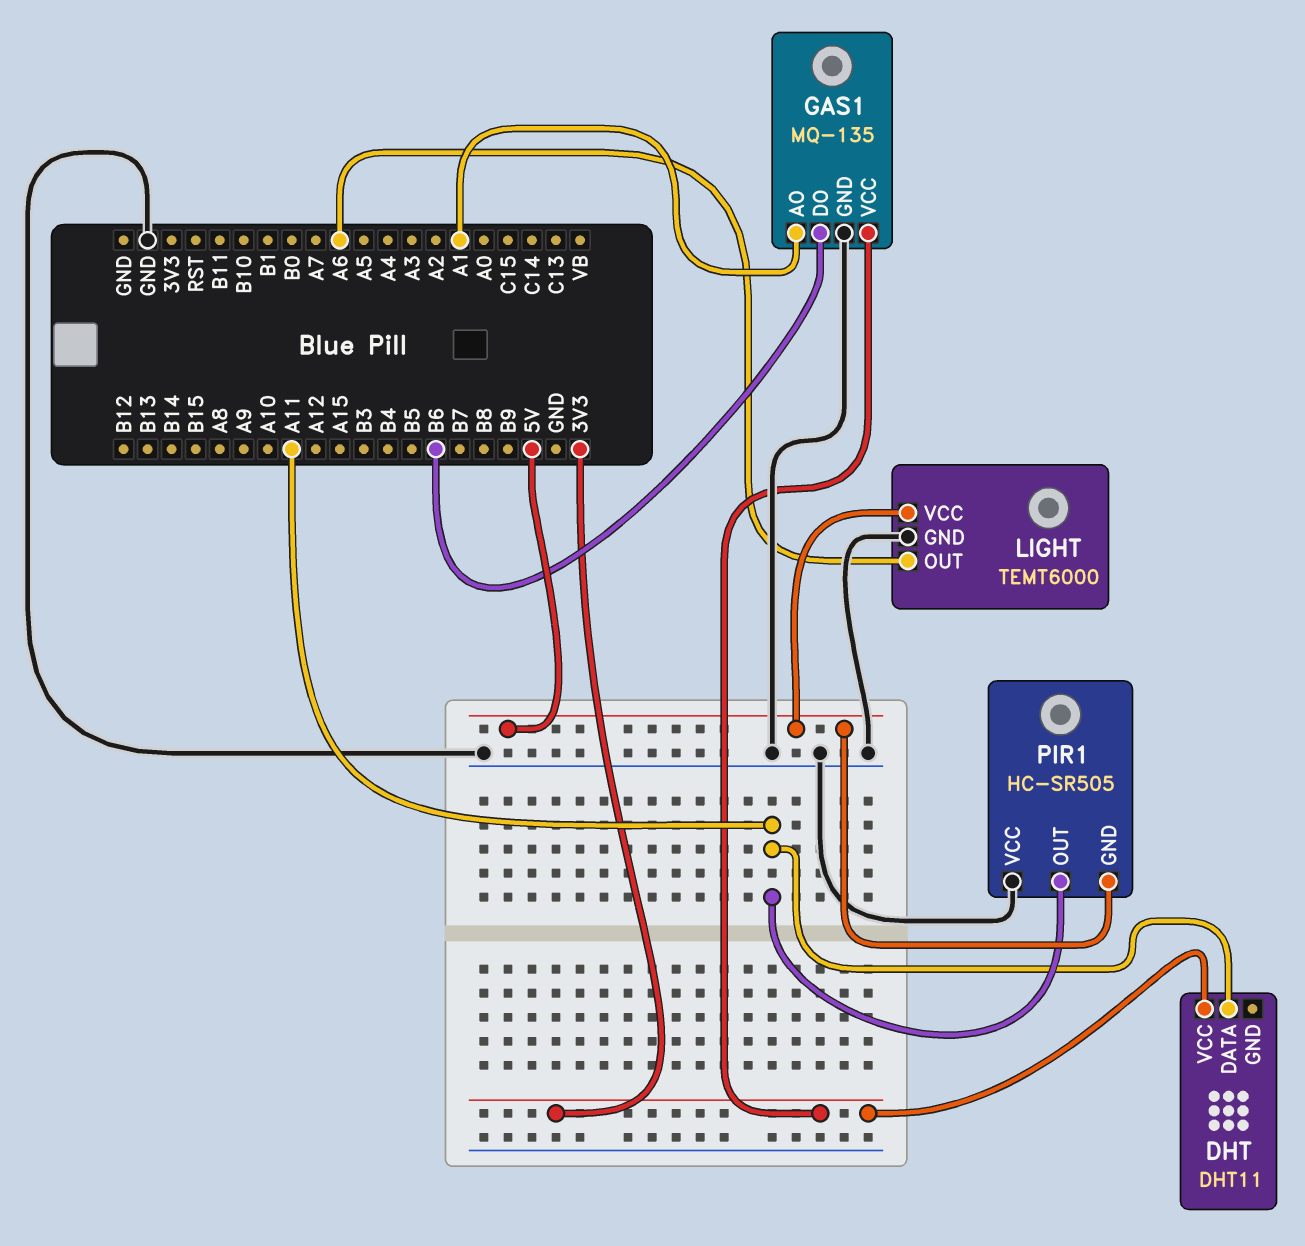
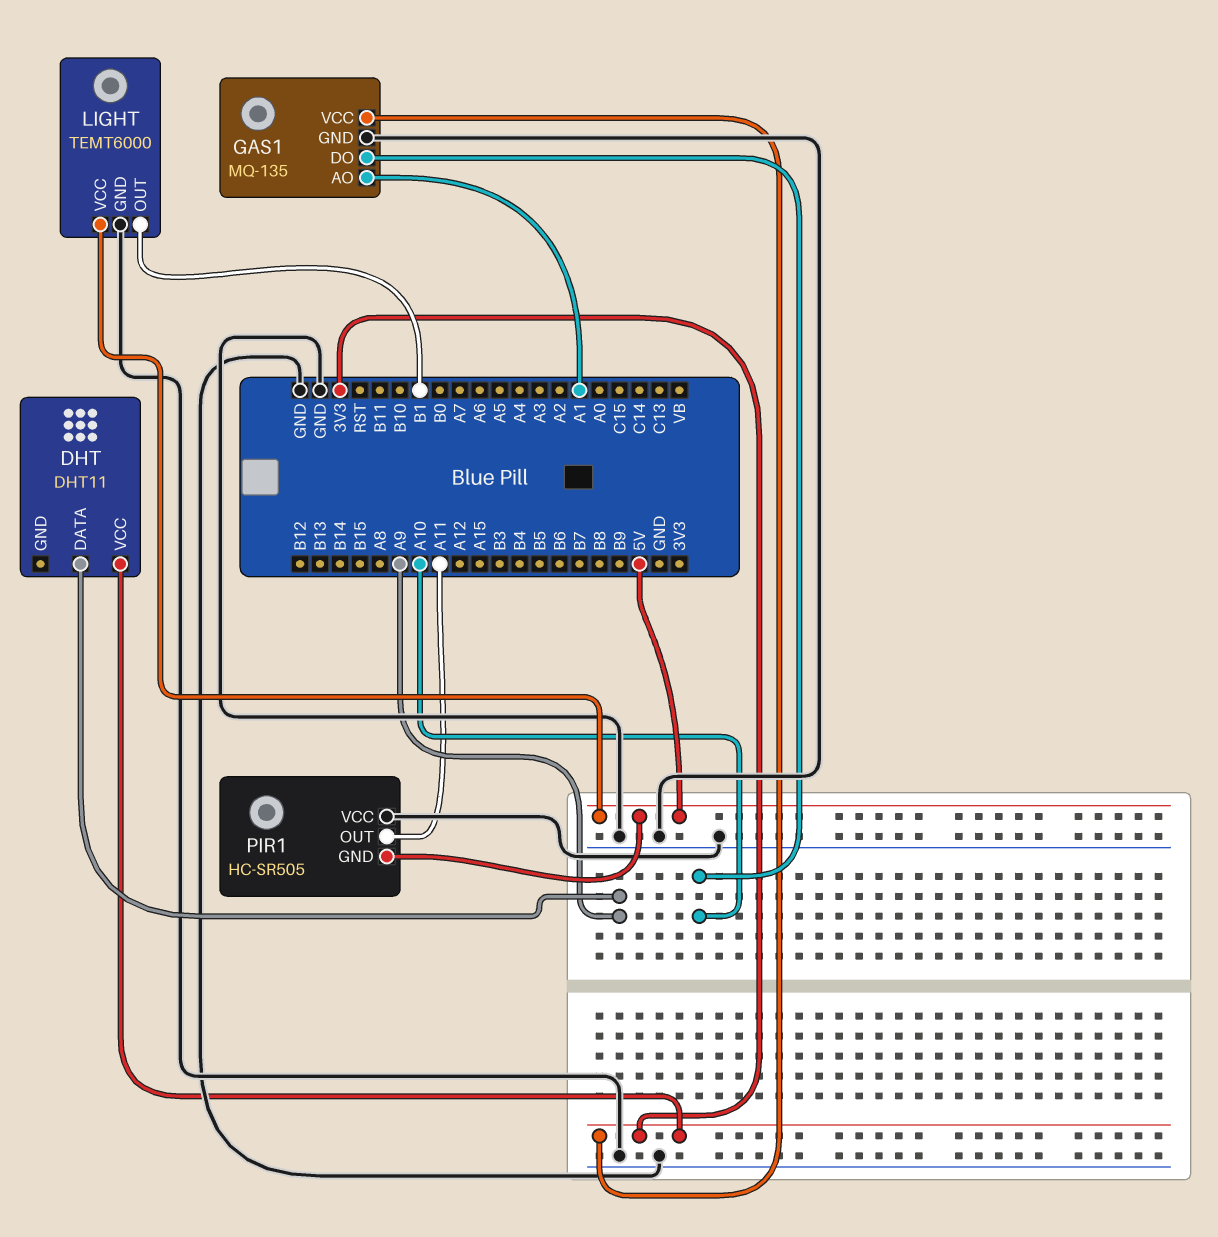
DHT pin DATA: A11 -> A9
GAS1 pin DO: B6 -> A10
LIGHT pin OUT: A6 -> B1

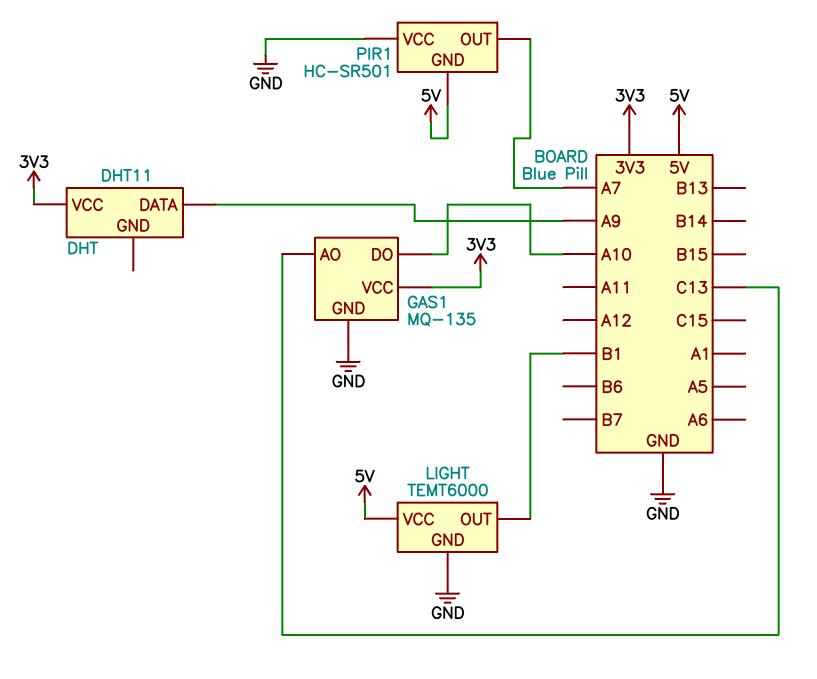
GAS1 pin AO: A1 -> C13
PIR1: HC-SR505 -> HC-SR501
PIR1 pin OUT: A11 -> A7

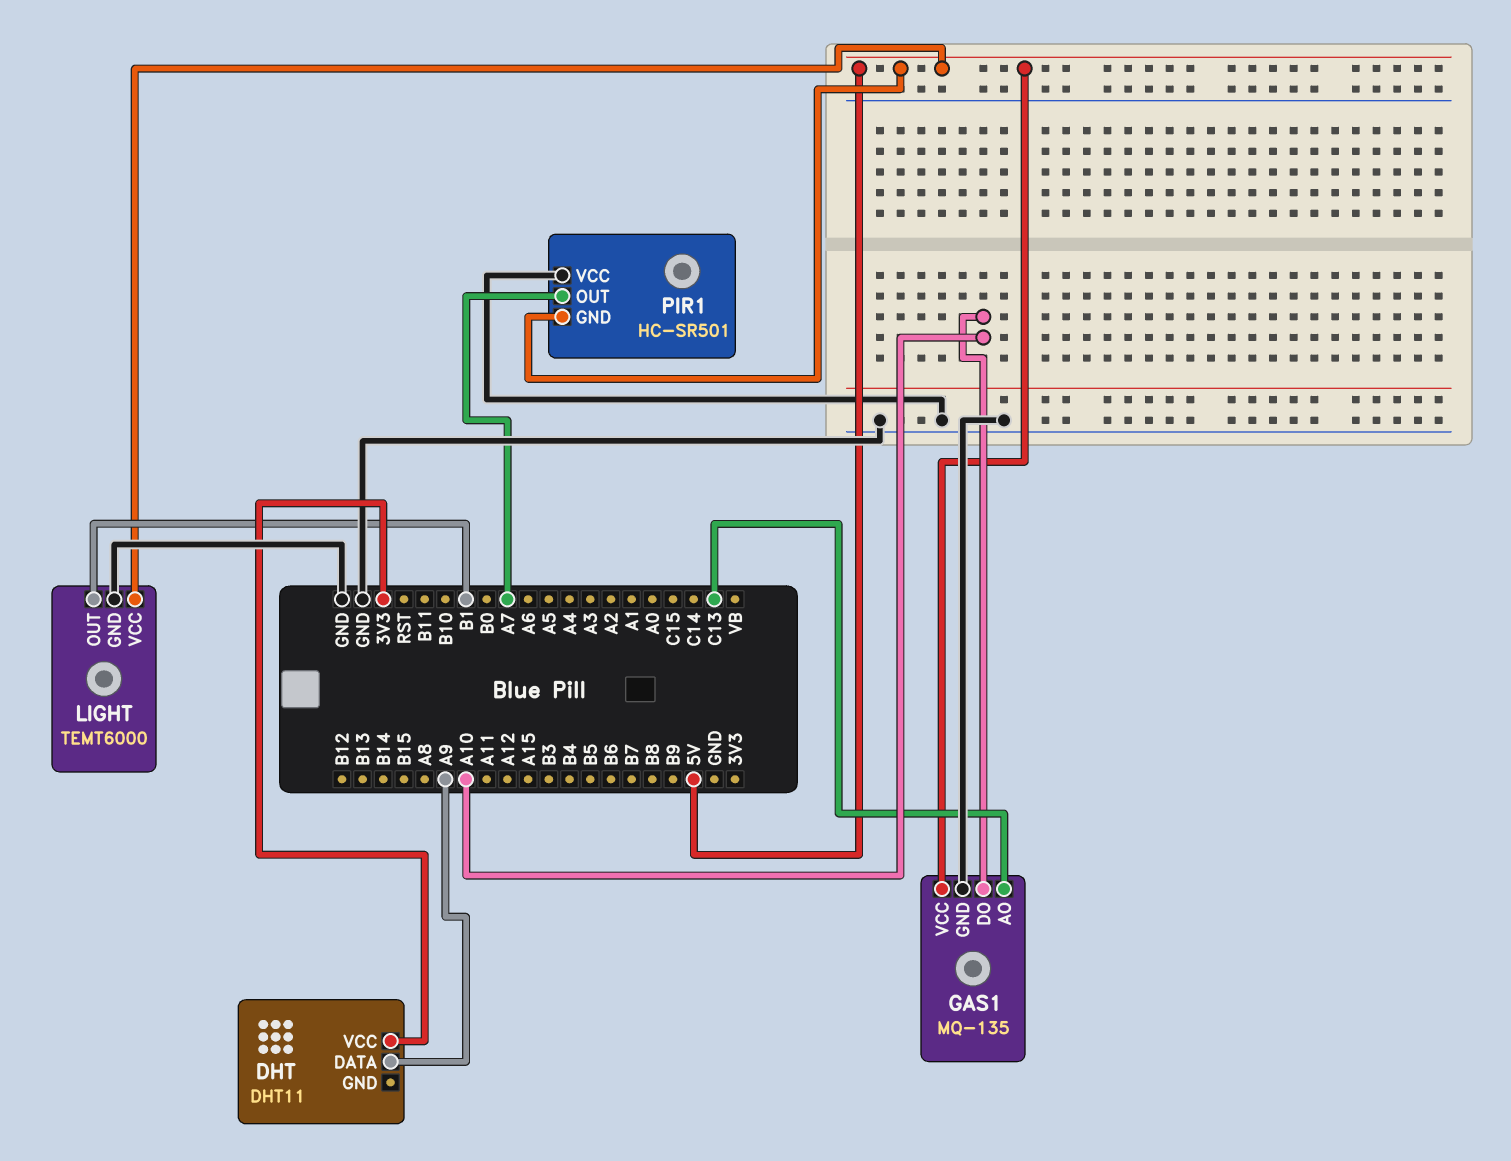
GAS1 pin VCC: 3V3 -> 5V

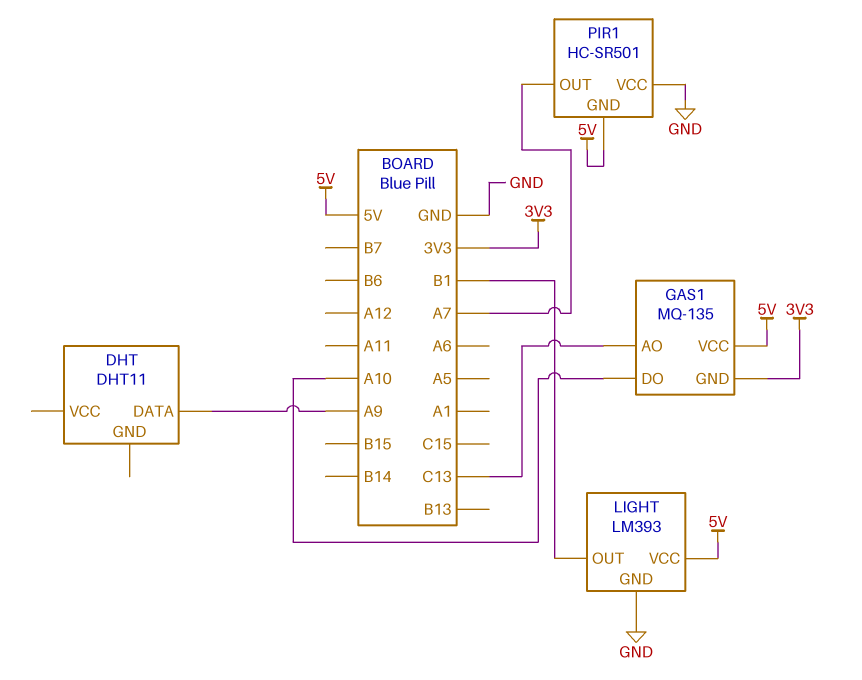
DHT pin VCC: 3V3 -> none
GAS1 pin GND: GND -> 3V3
LIGHT: TEMT6000 -> LM393

